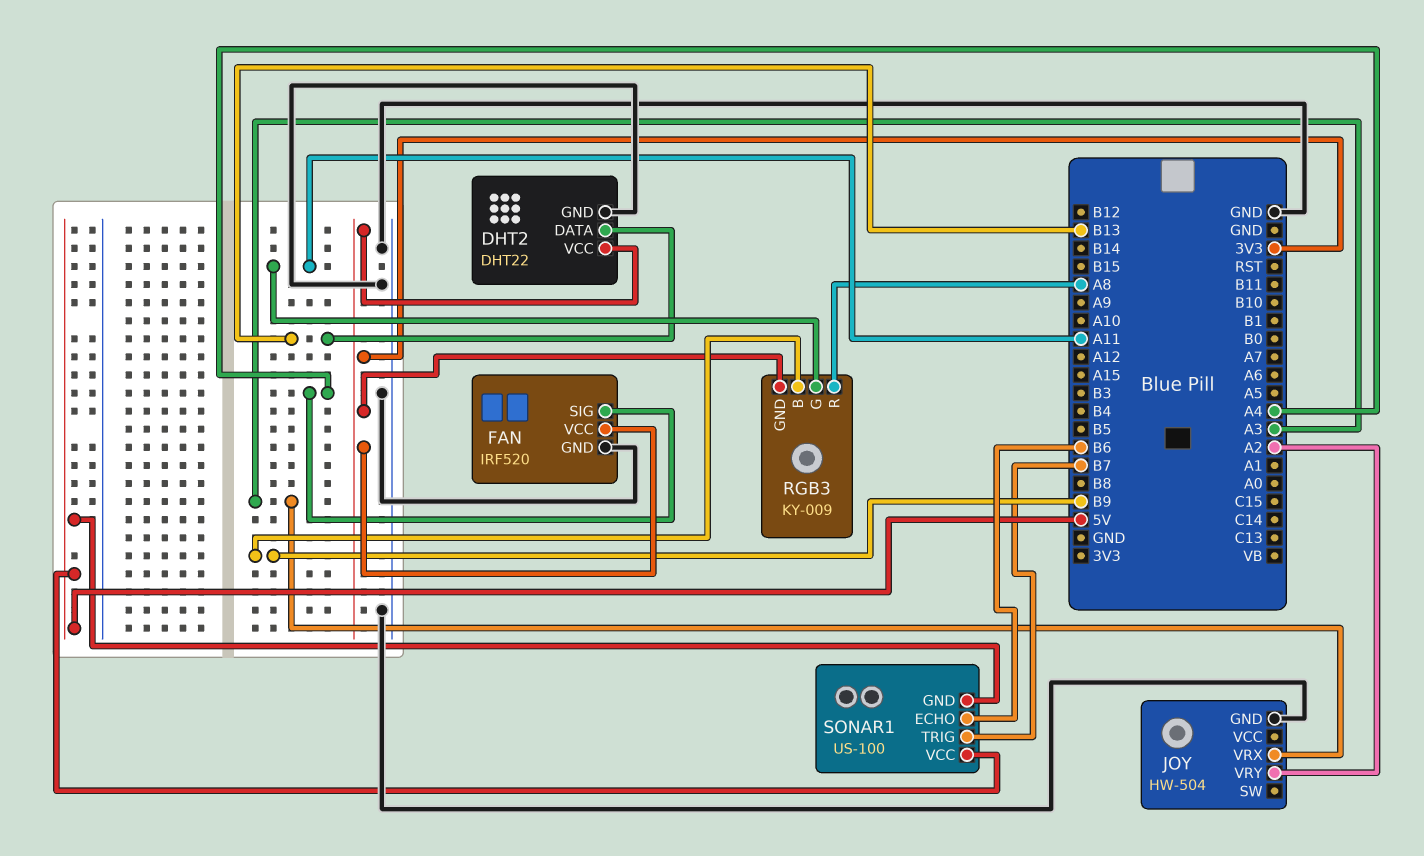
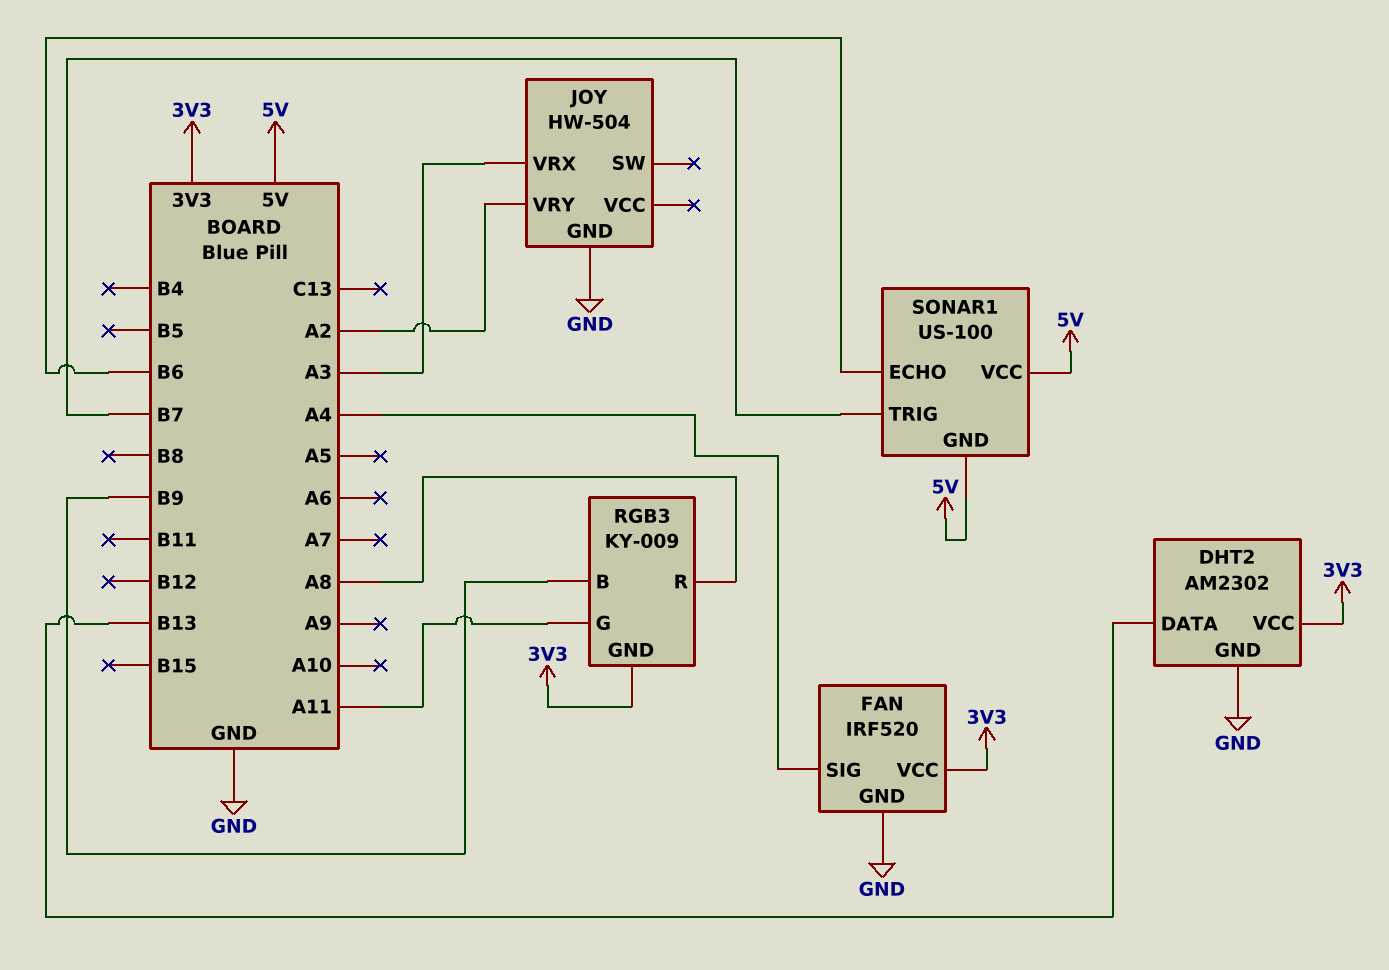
DHT2: DHT22 -> AM2302

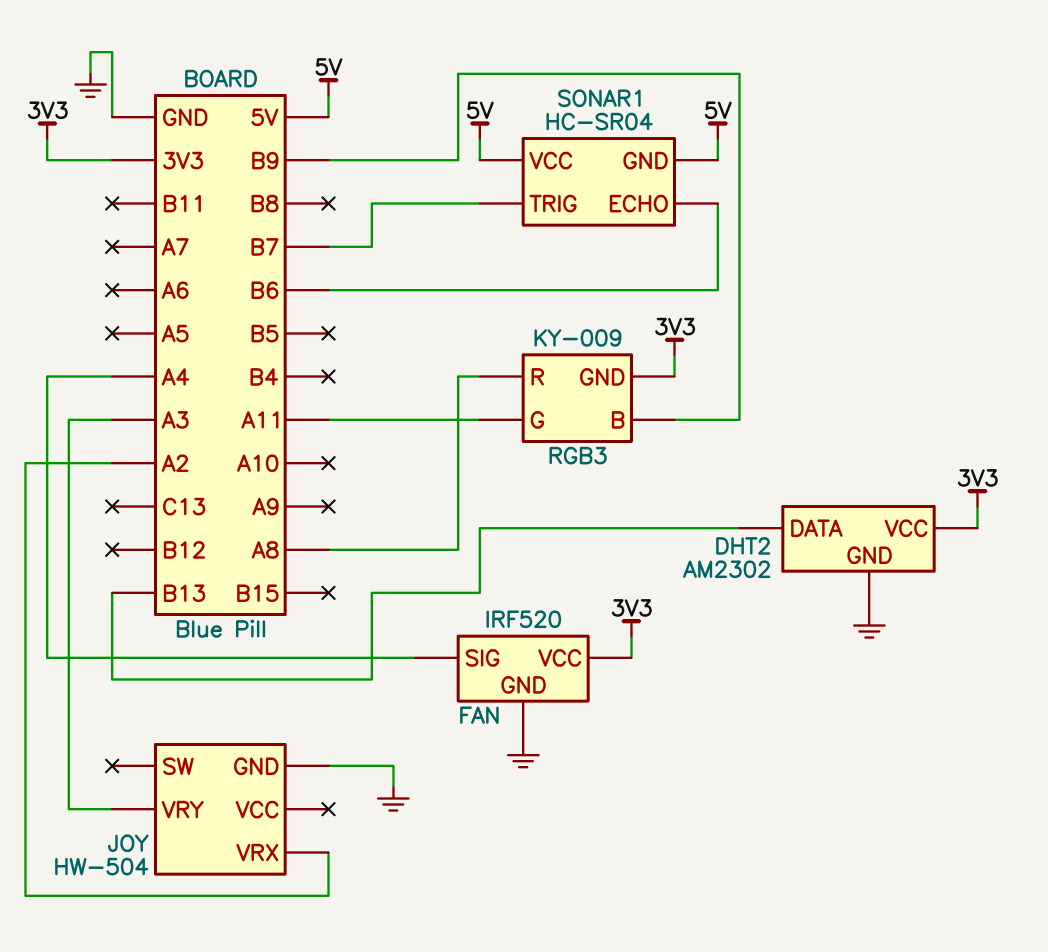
JOY pin VRX: A3 -> A2
JOY pin VRY: A2 -> A3
SONAR1: US-100 -> HC-SR04

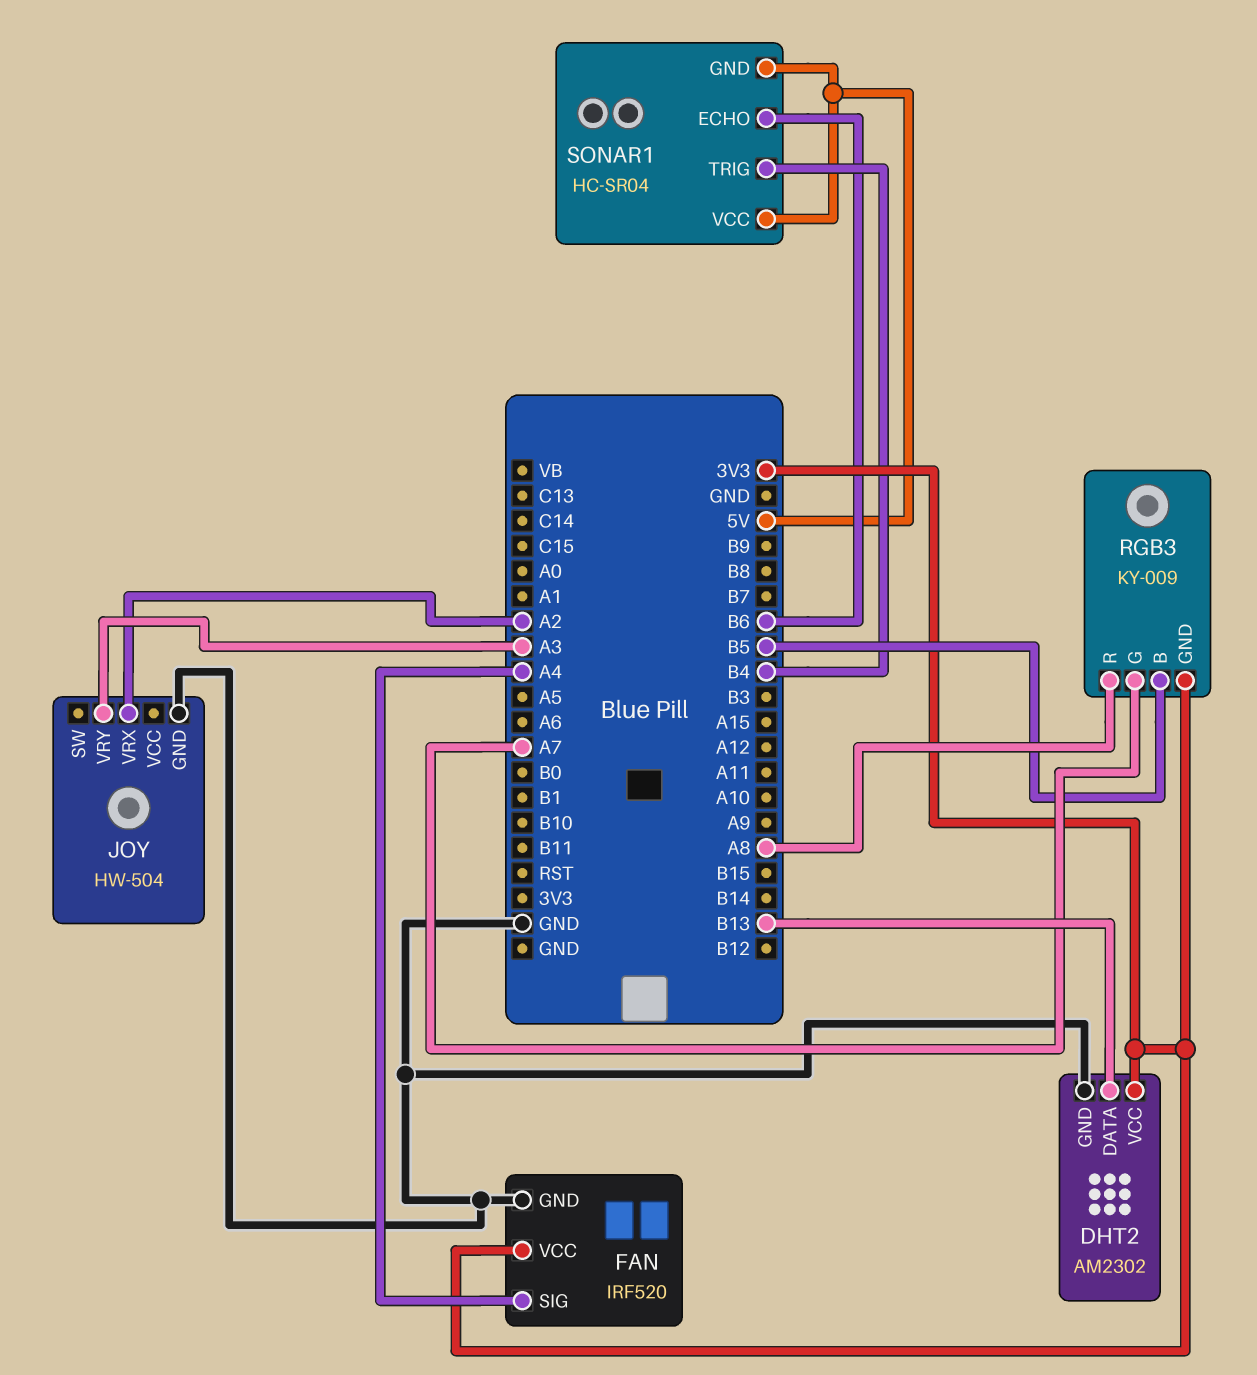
RGB3 pin B: B9 -> B5
RGB3 pin G: A11 -> A7
SONAR1 pin TRIG: B7 -> B4

